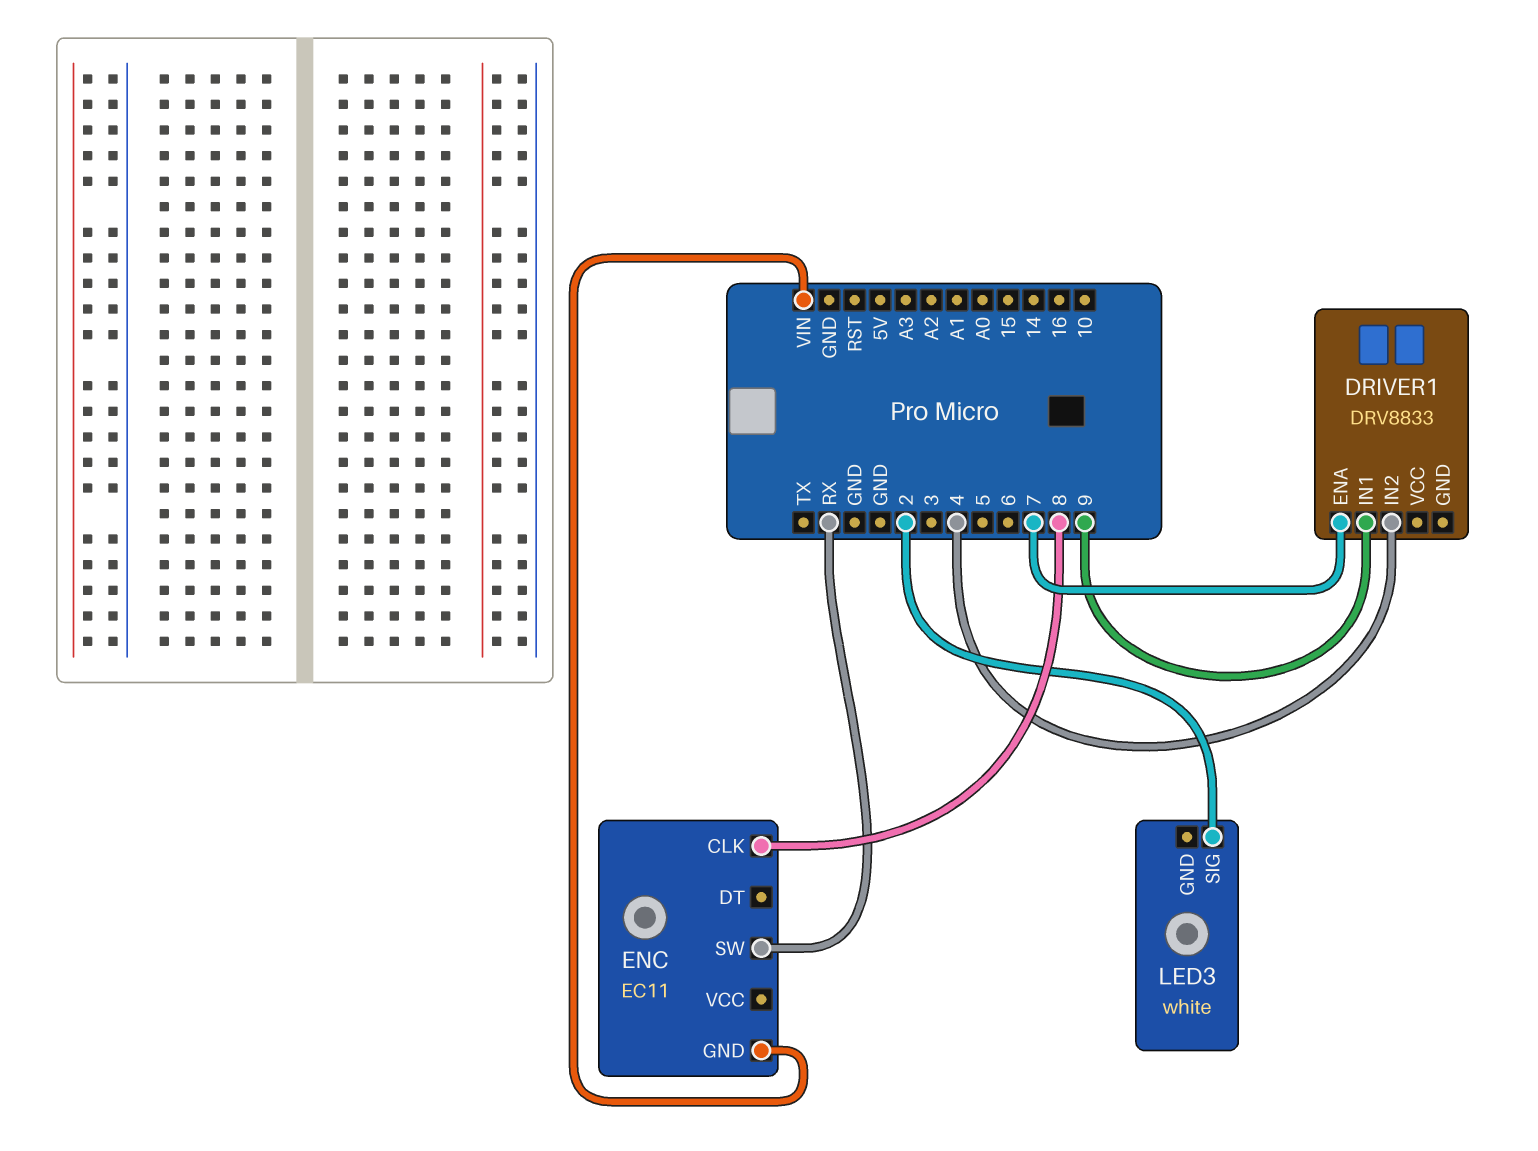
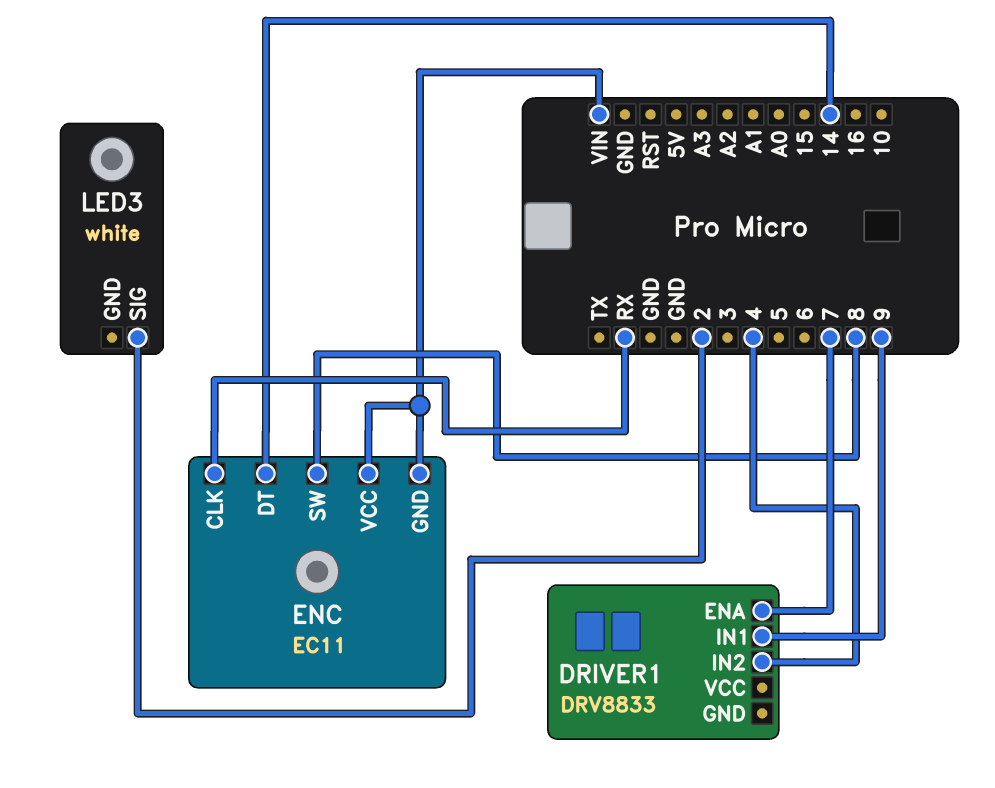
ENC pin CLK: 8 -> RX
ENC pin DT: none -> 14
ENC pin SW: RX -> 8
ENC pin VCC: none -> VIN

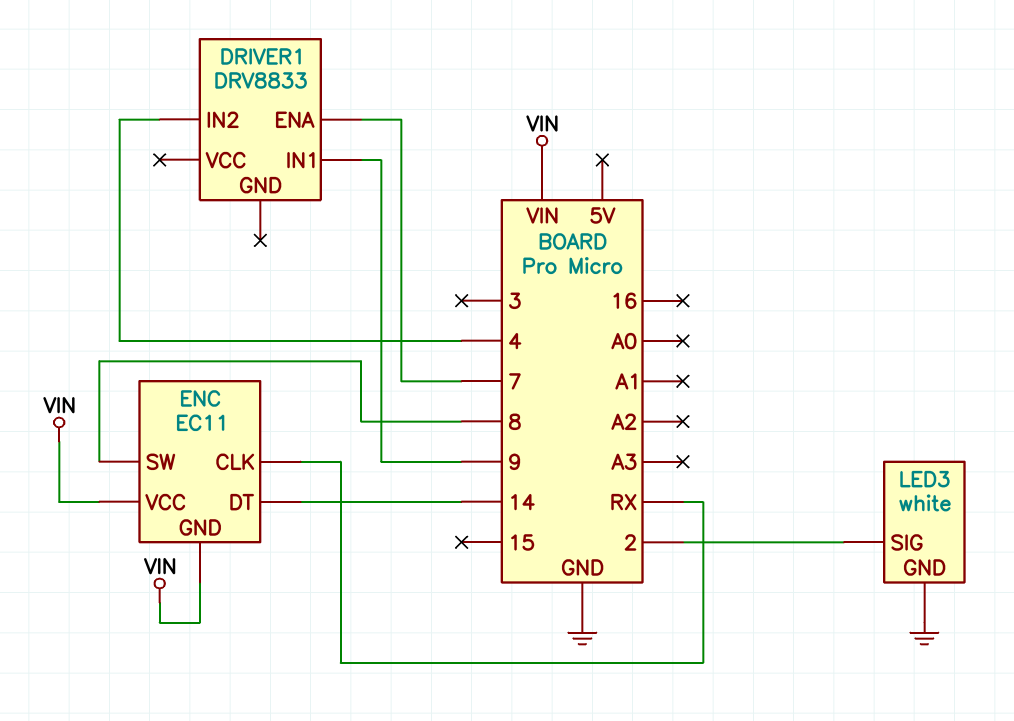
LED3 pin GND: none -> GND

